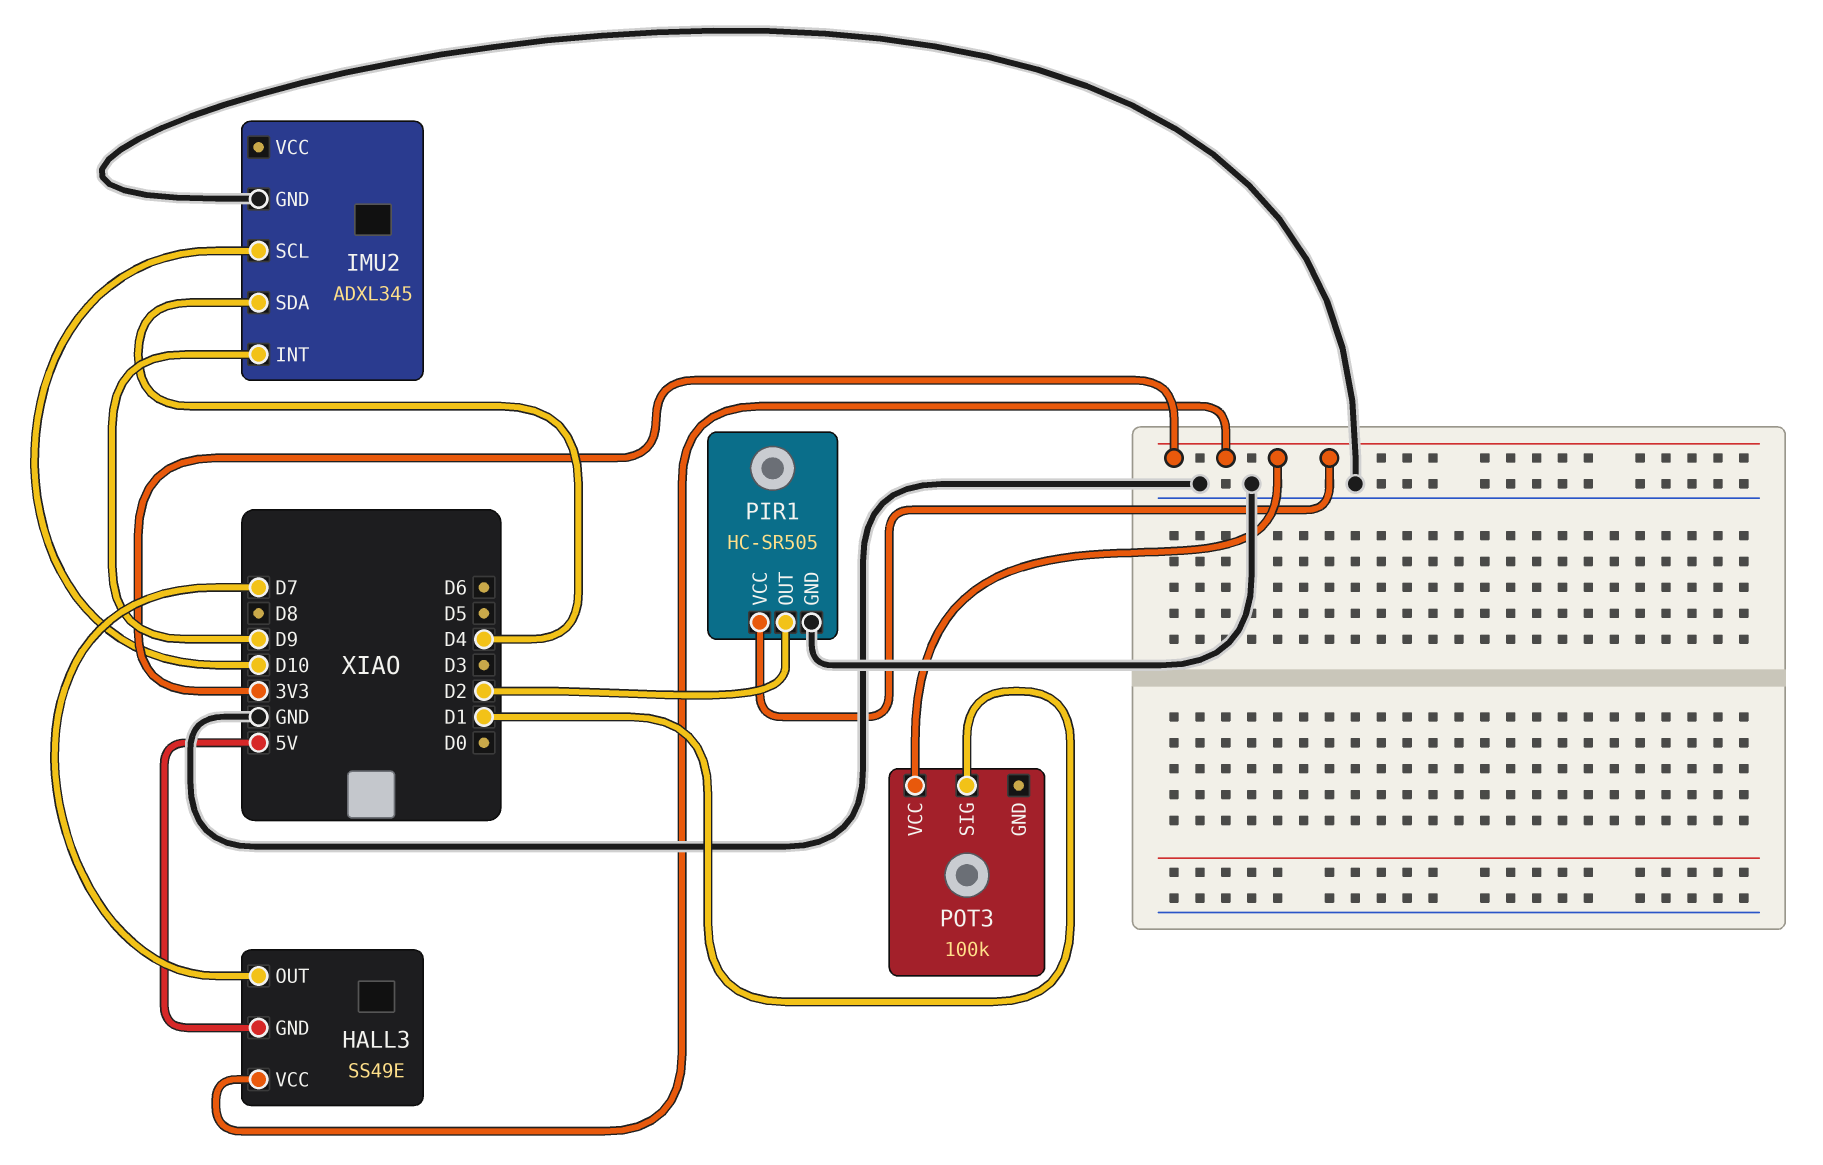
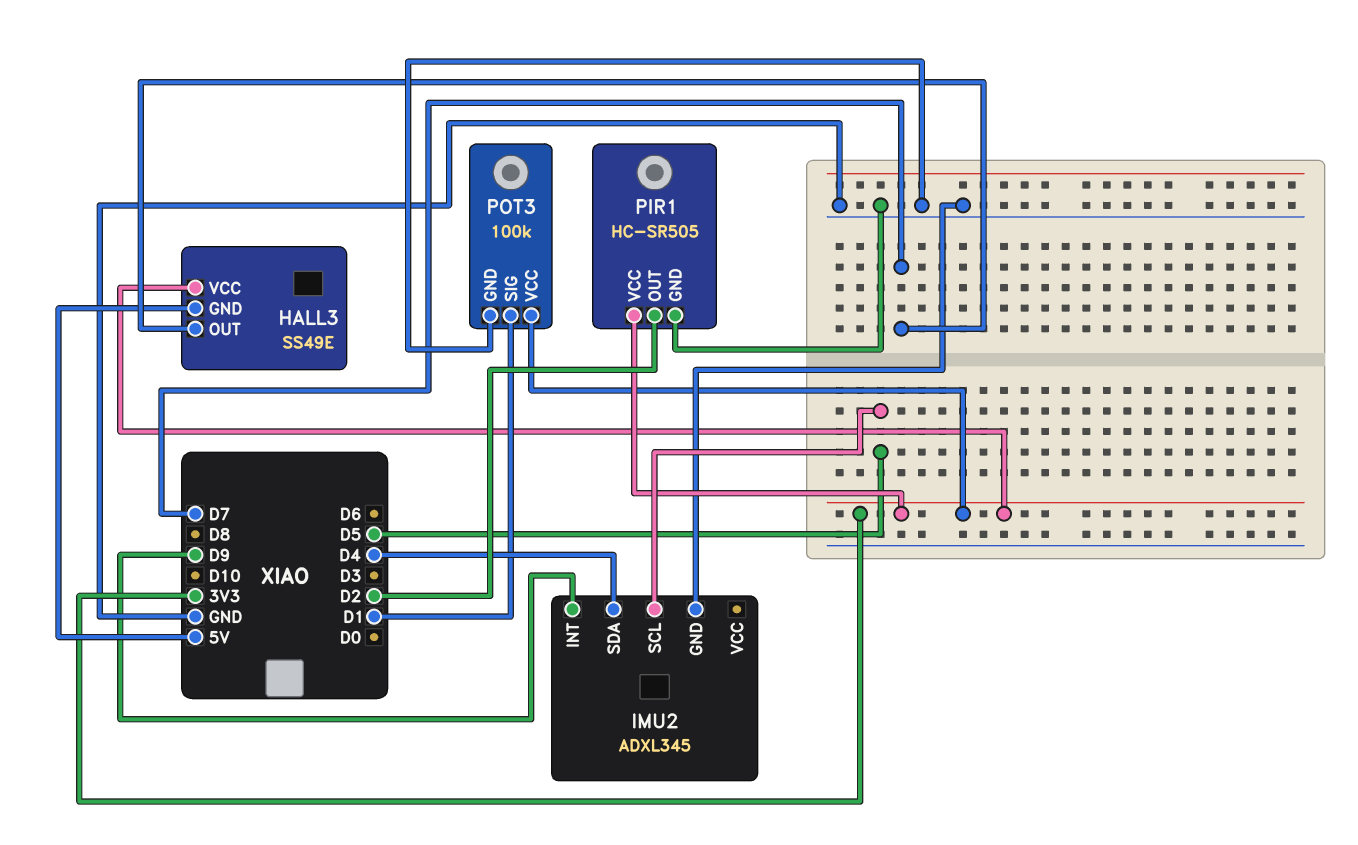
IMU2 pin SCL: D10 -> D5
POT3 pin GND: none -> GND

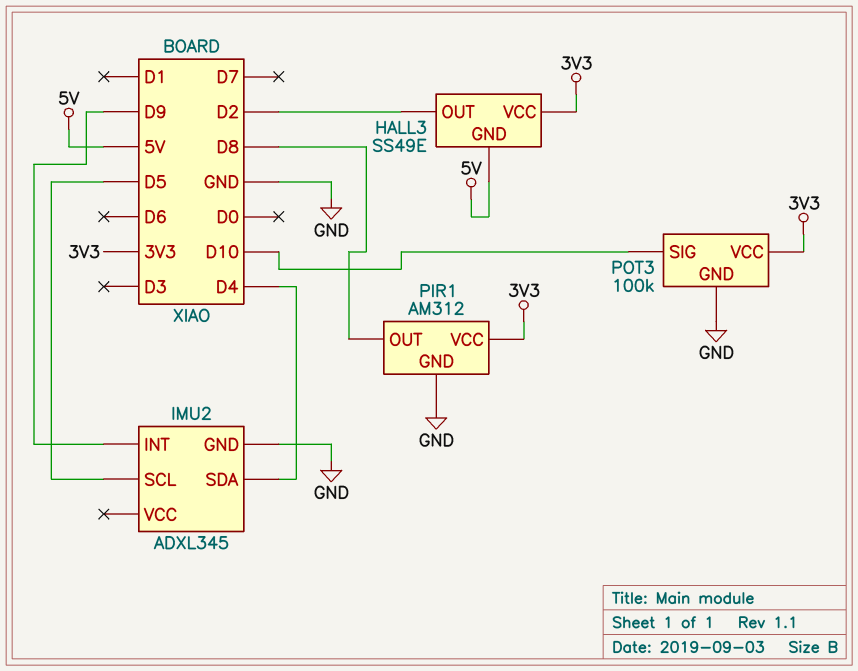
HALL3 pin OUT: D7 -> D2
PIR1: HC-SR505 -> AM312
PIR1 pin OUT: D2 -> D8
POT3 pin SIG: D1 -> D10

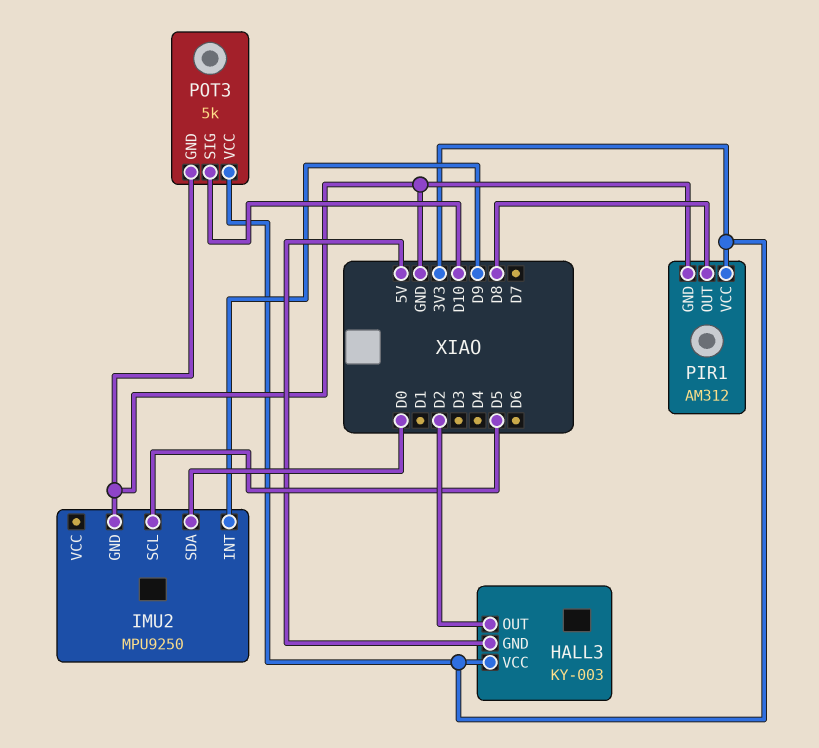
HALL3: SS49E -> KY-003
IMU2: ADXL345 -> MPU9250
IMU2 pin SDA: D4 -> D0
POT3: 100k -> 5k

